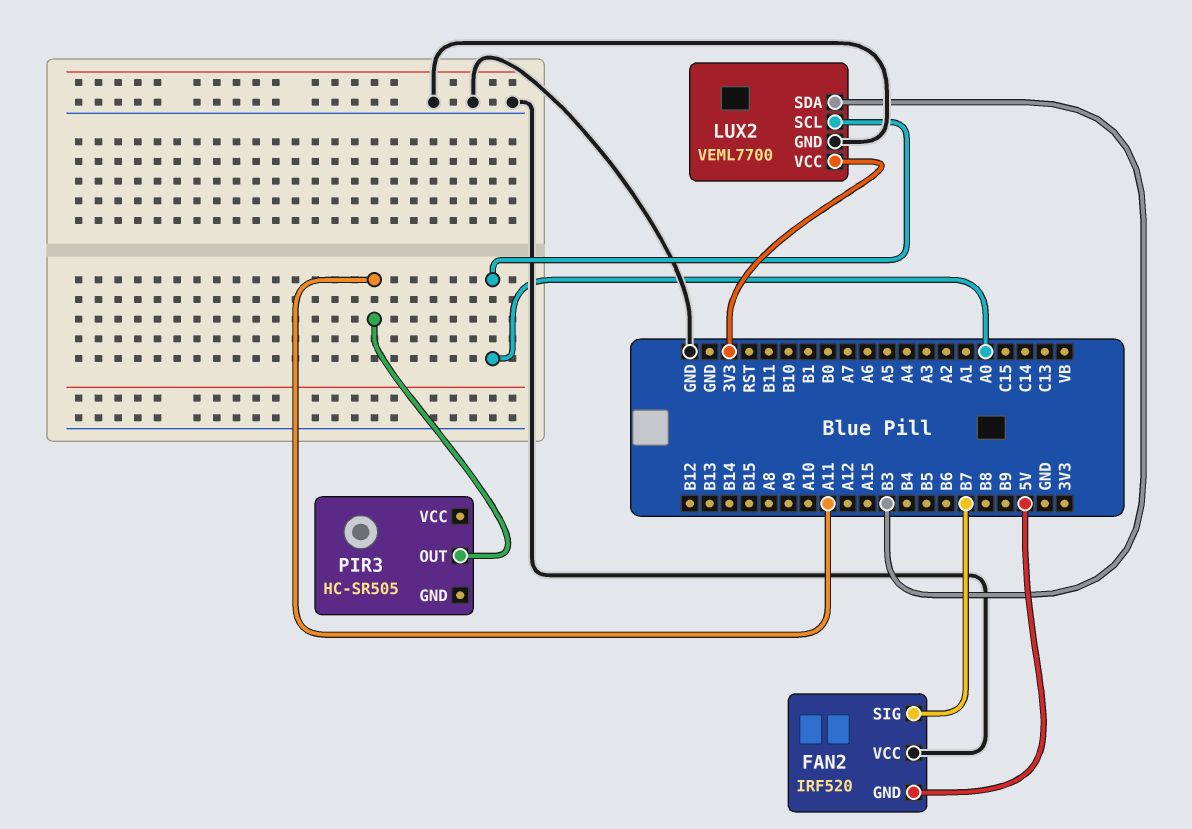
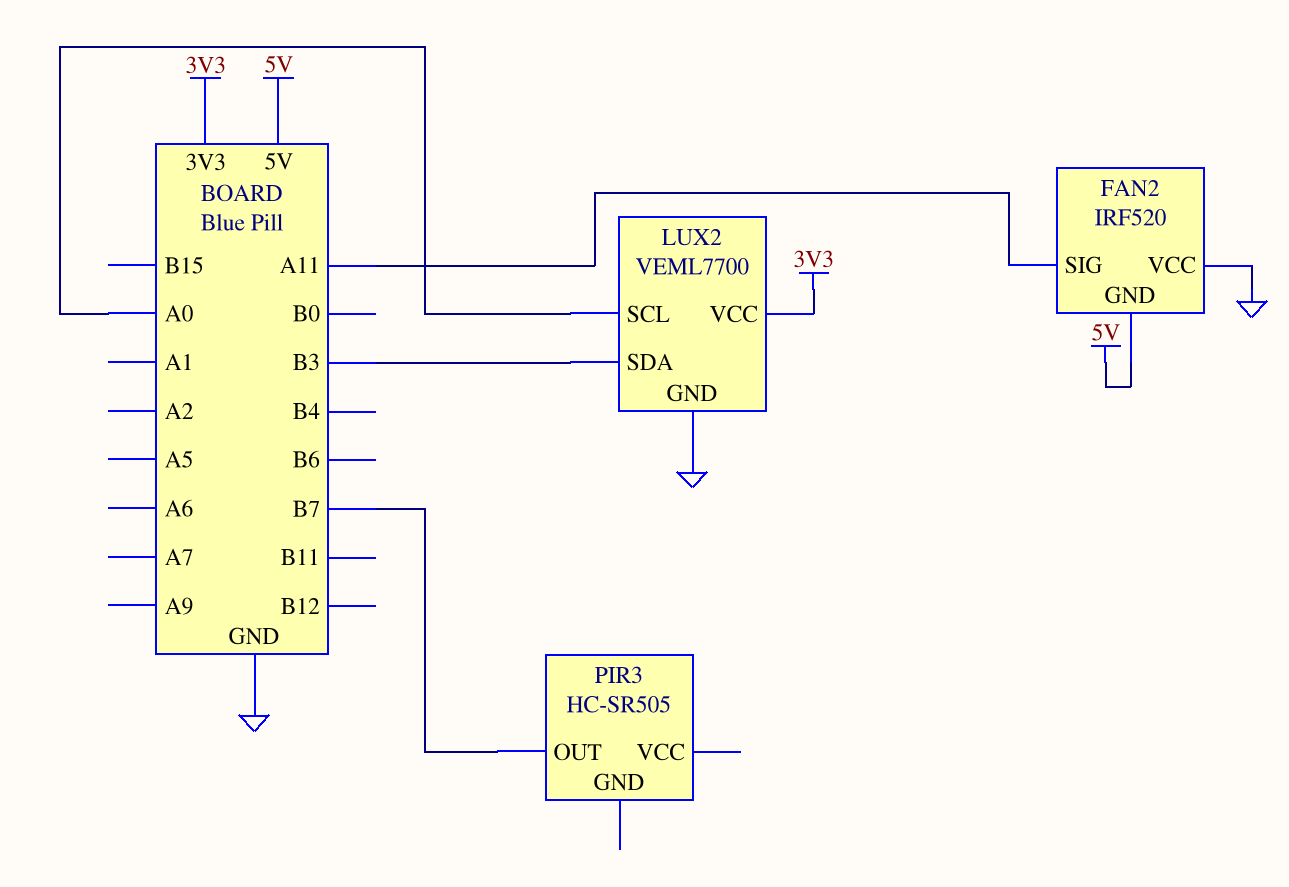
FAN2 pin SIG: B7 -> A11
PIR3 pin OUT: A11 -> B7

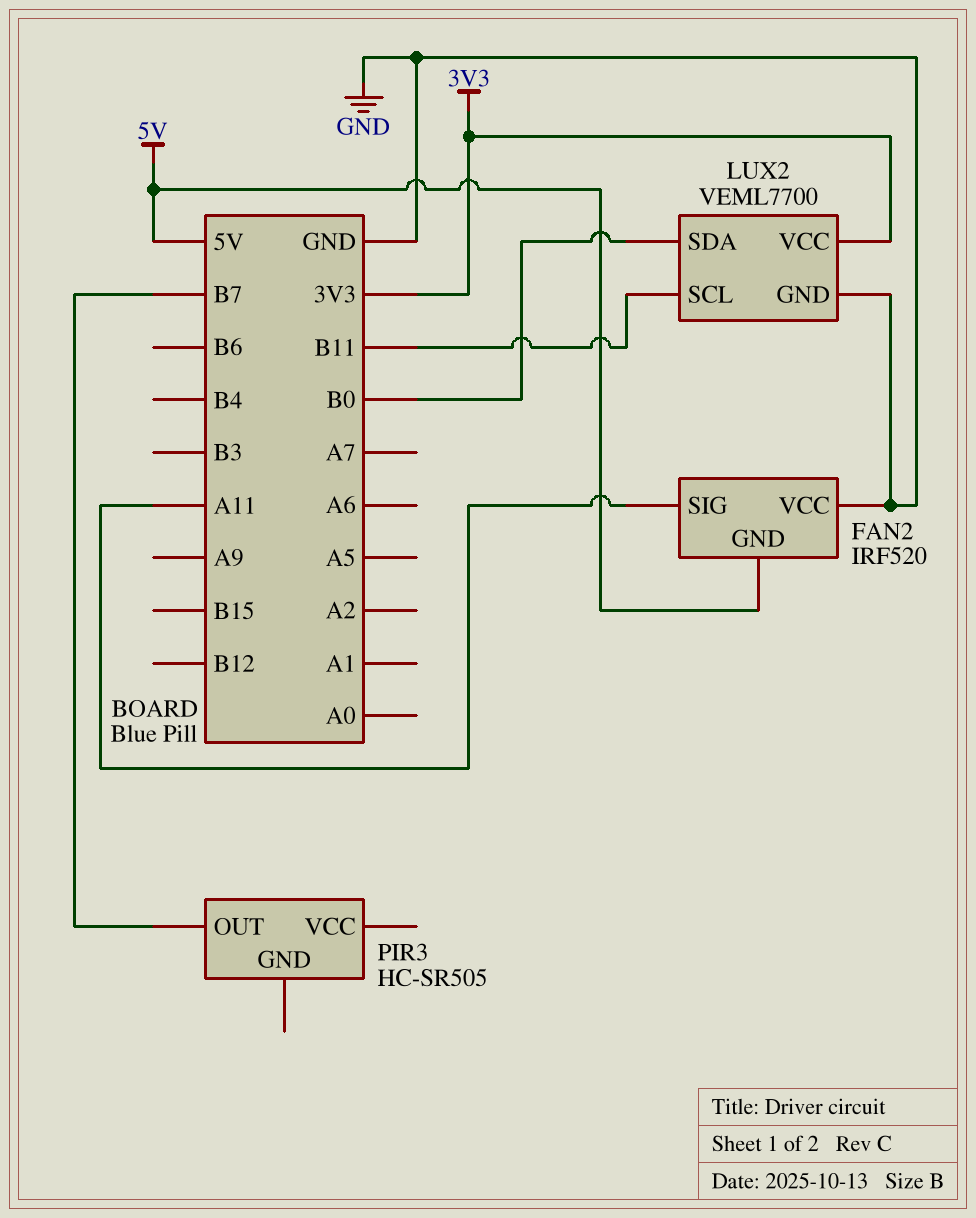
LUX2 pin SCL: A0 -> B11
LUX2 pin SDA: B3 -> B0

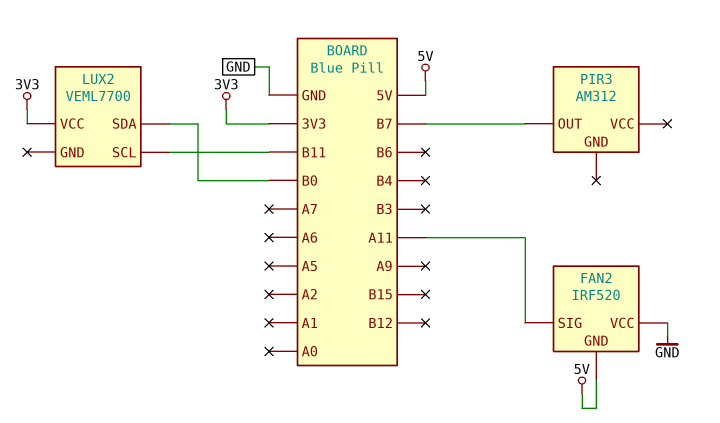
LUX2 pin GND: GND -> none
PIR3: HC-SR505 -> AM312

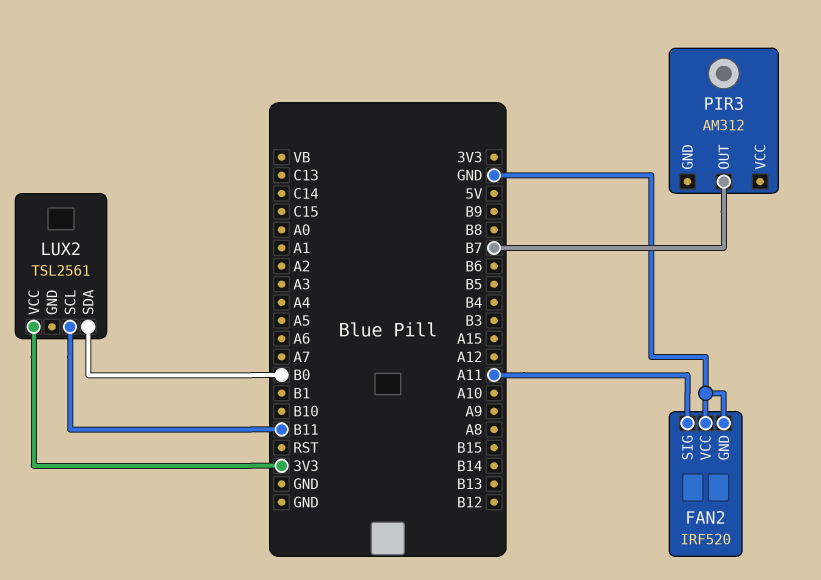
FAN2 pin GND: 5V -> GND
LUX2: VEML7700 -> TSL2561

